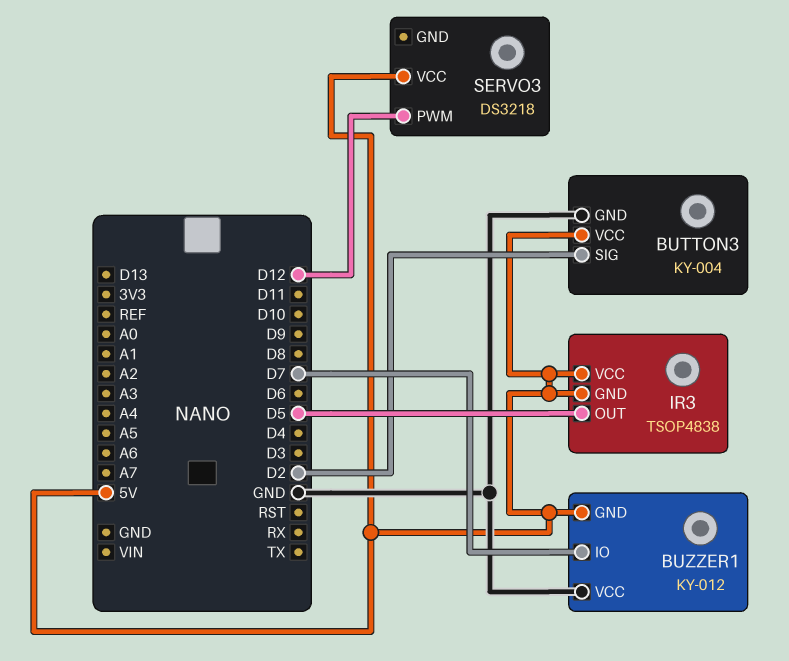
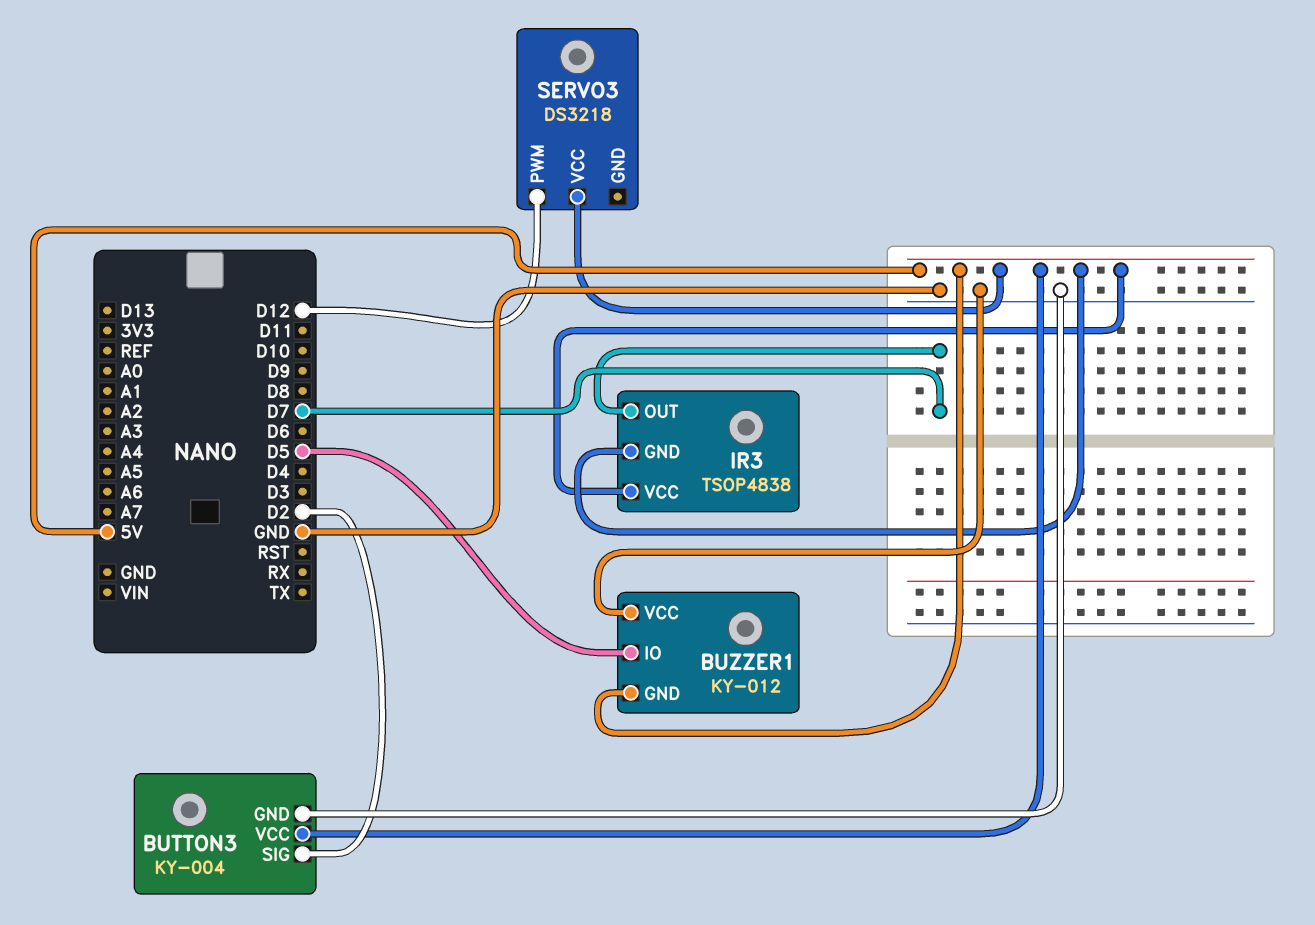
BUZZER1 pin IO: D7 -> D5
IR3 pin OUT: D5 -> D7

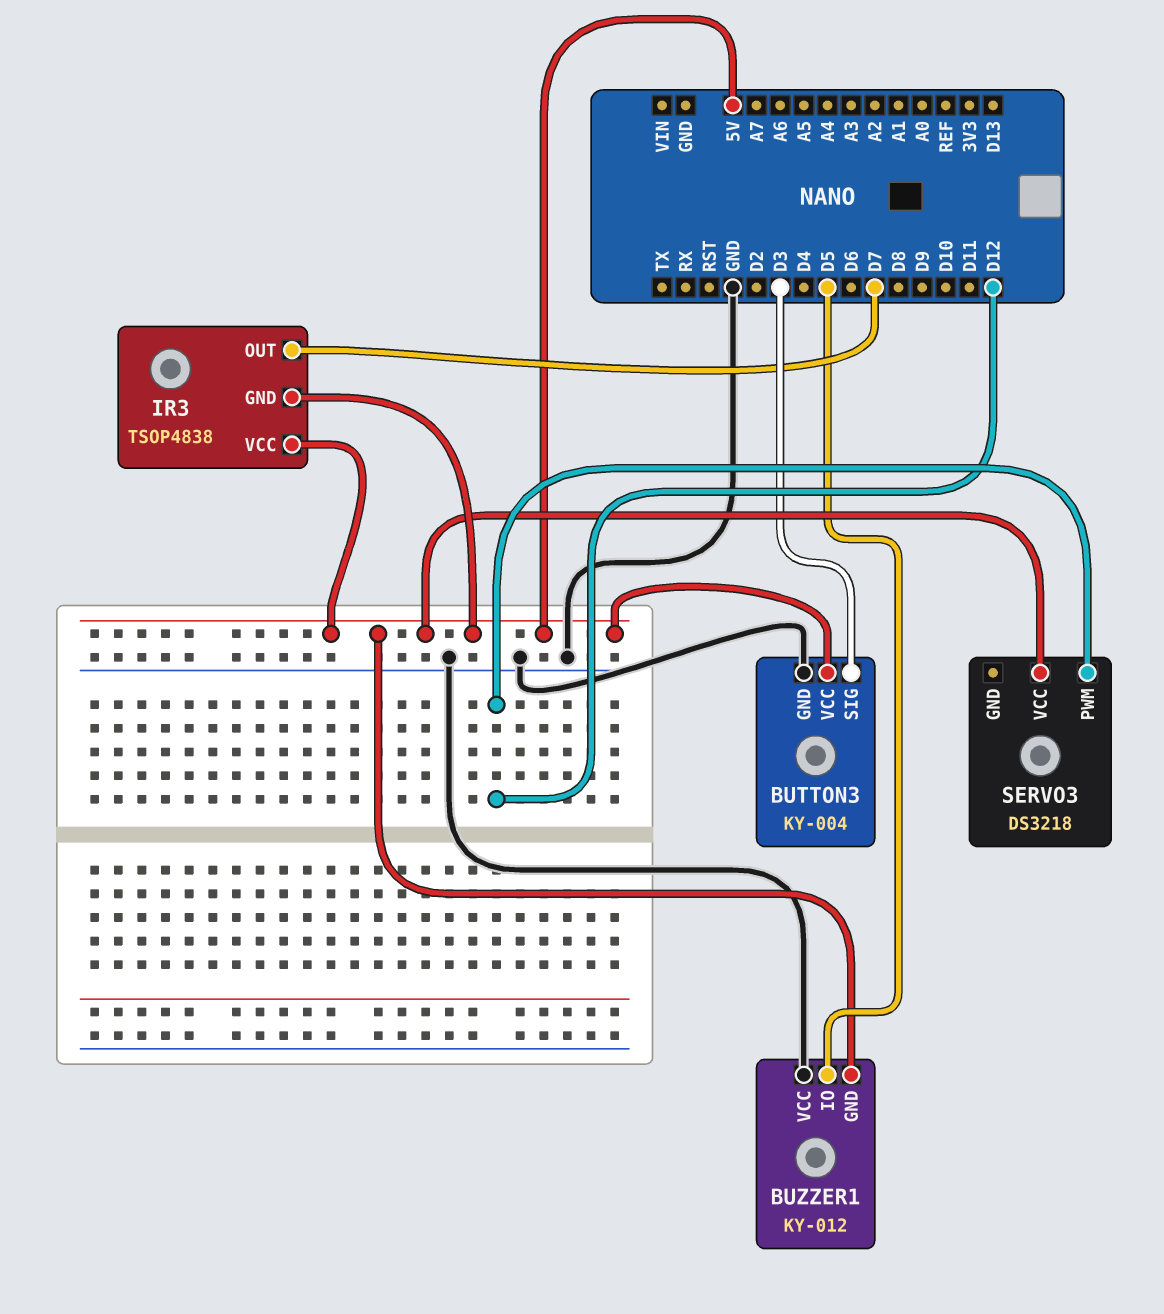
BUTTON3 pin SIG: D2 -> D3

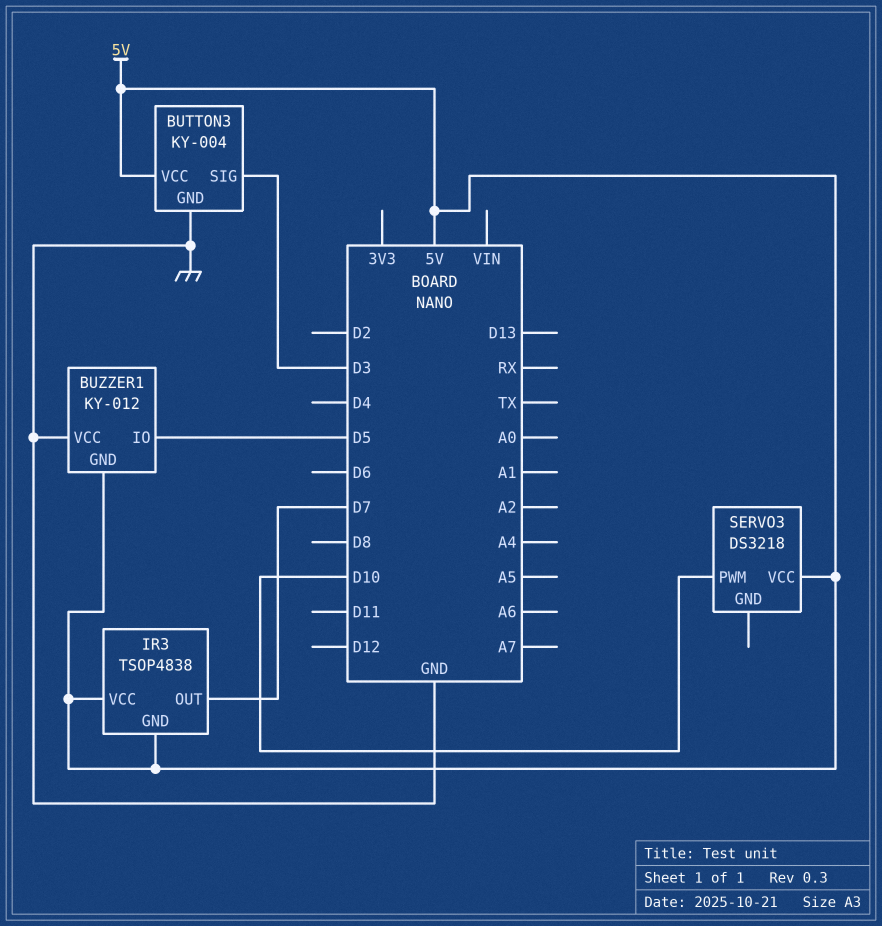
SERVO3 pin PWM: D12 -> D10

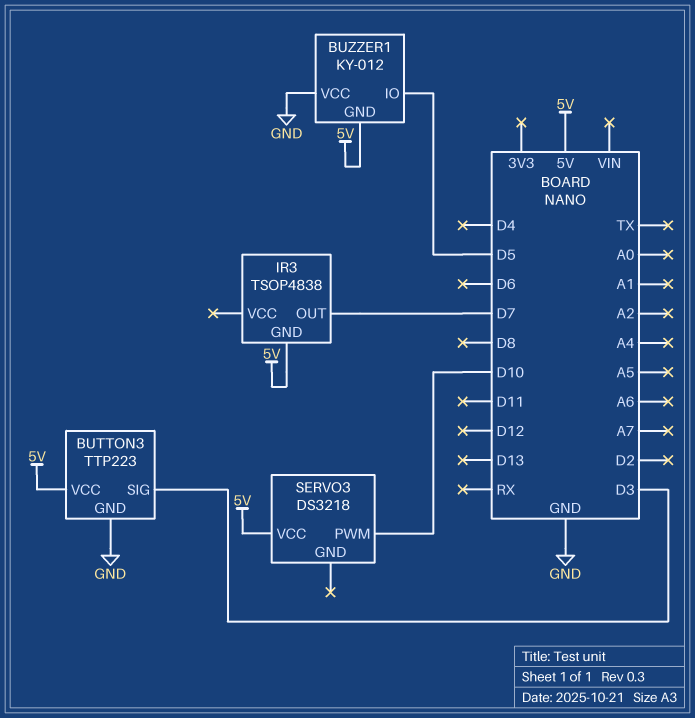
BUTTON3: KY-004 -> TTP223
IR3 pin VCC: 5V -> none

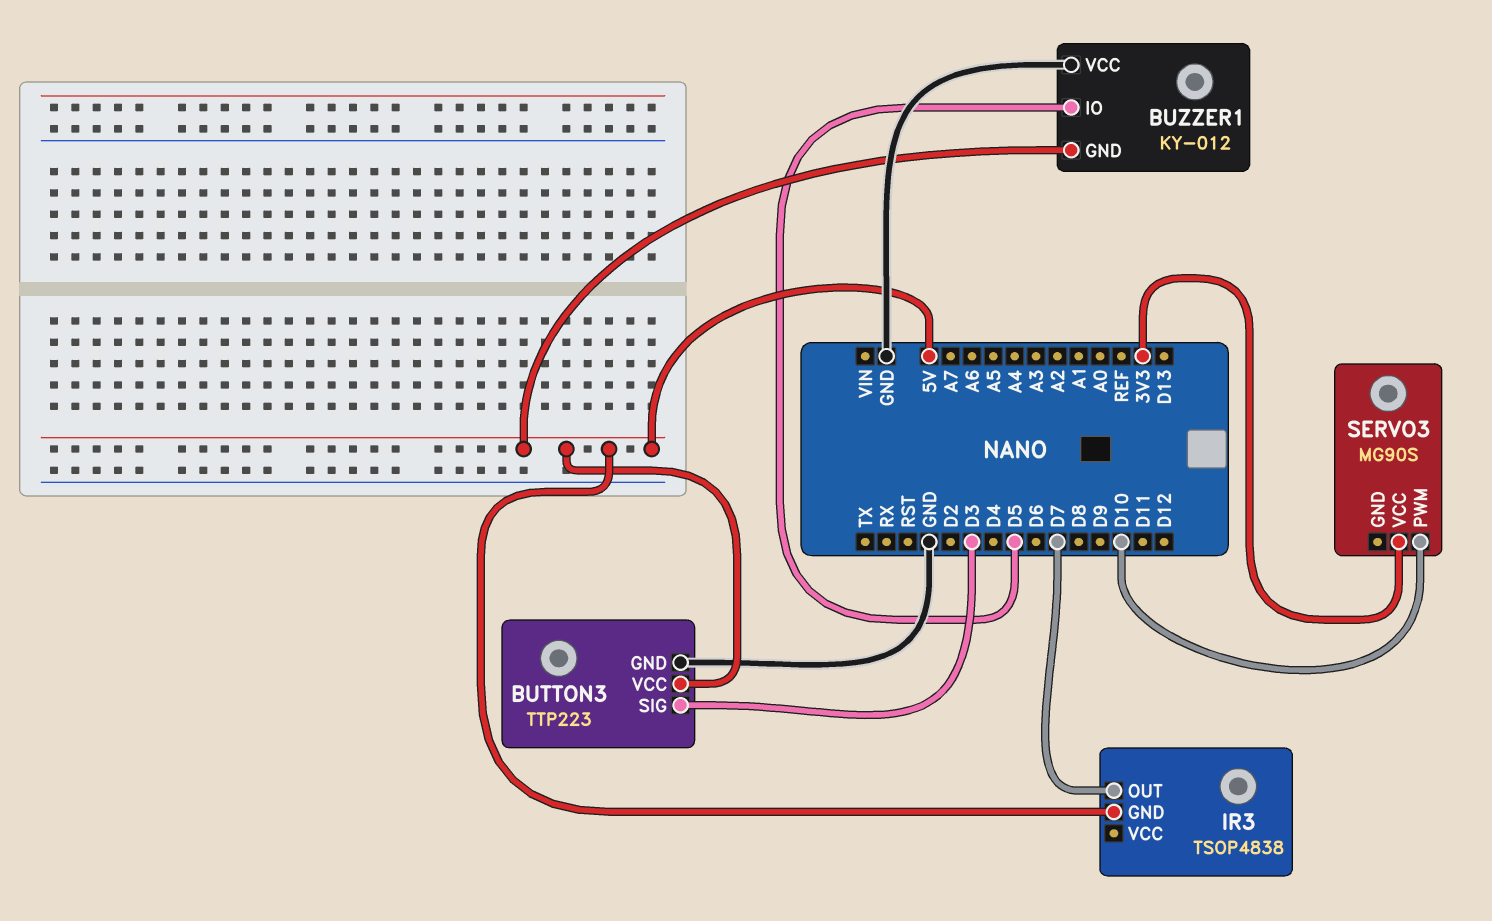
SERVO3: DS3218 -> MG90S
SERVO3 pin VCC: 5V -> 3V3

